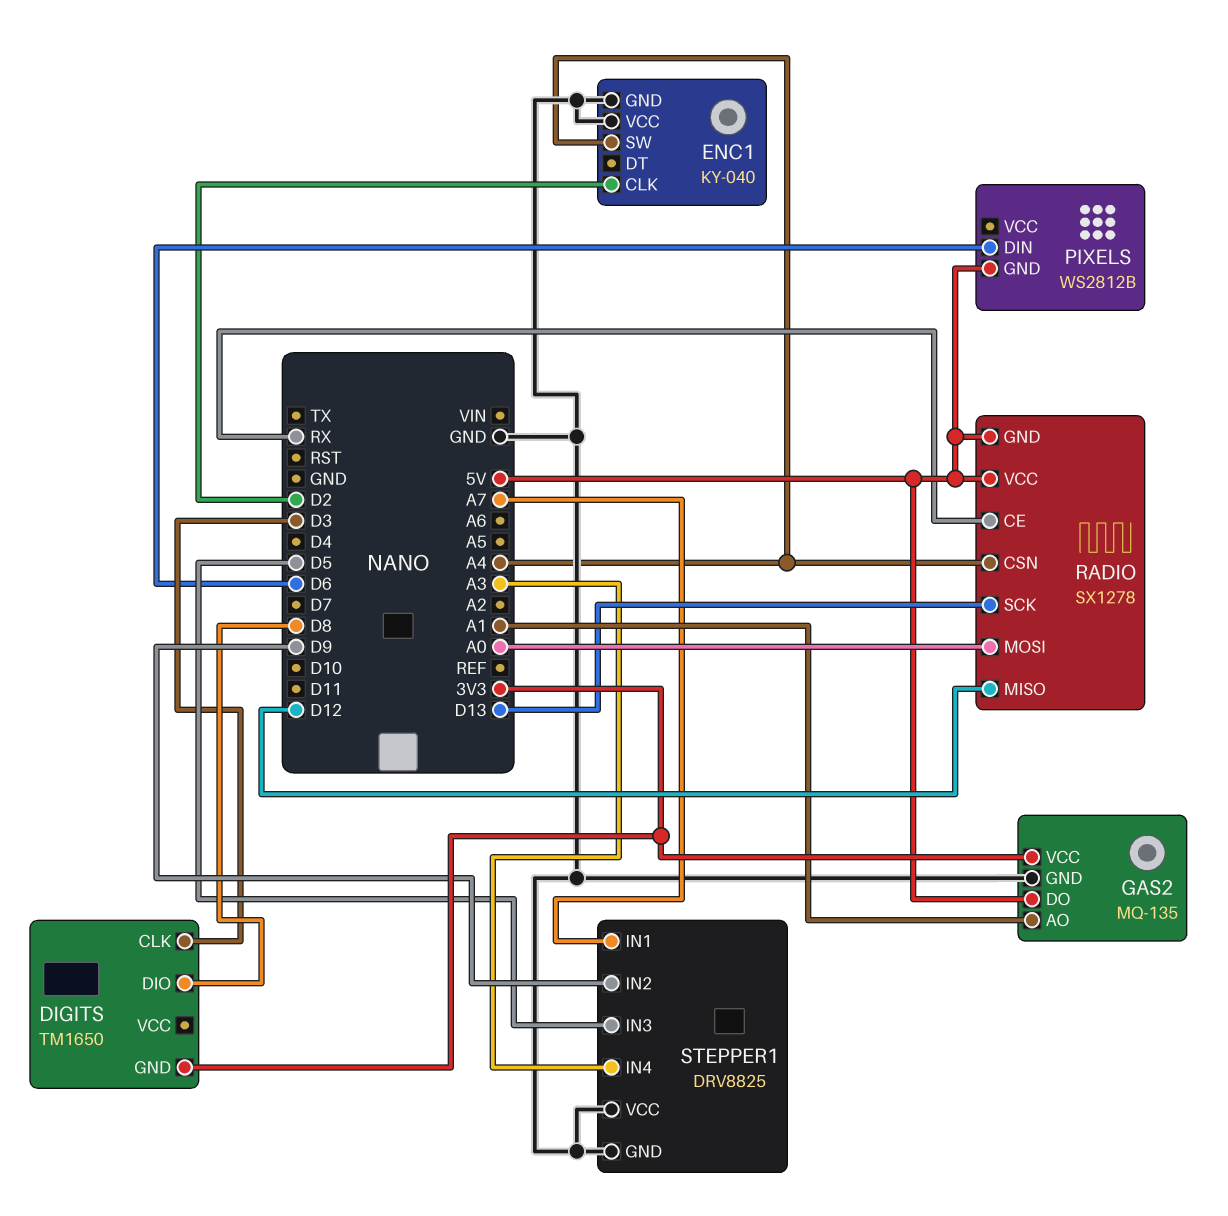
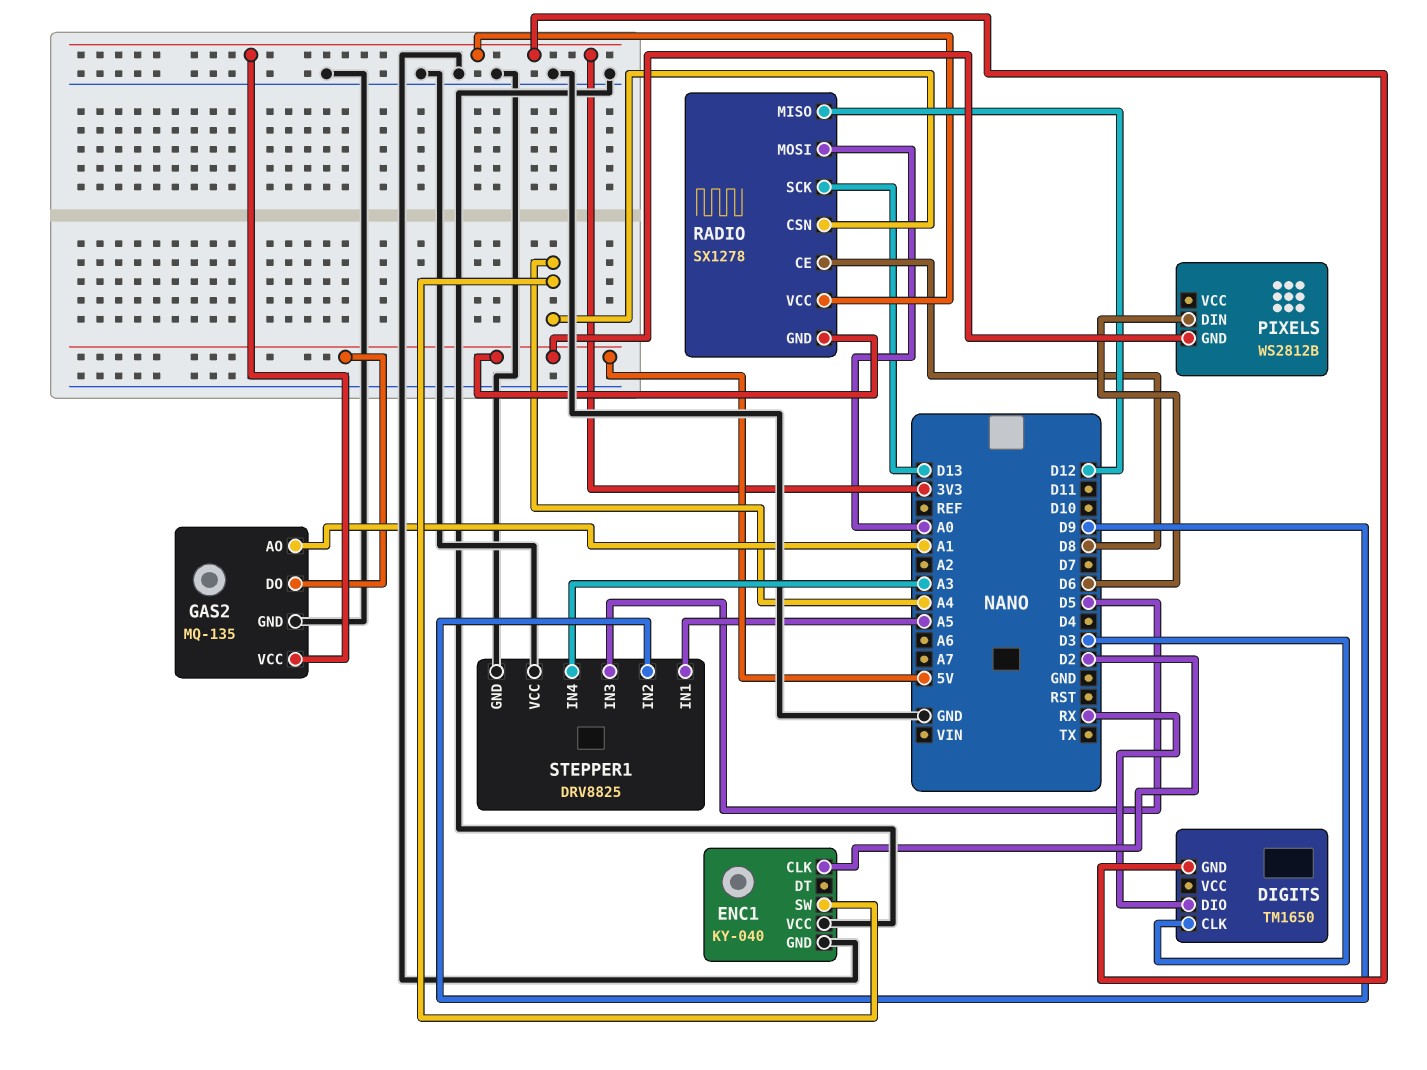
DIGITS pin DIO: D8 -> RX
RADIO pin CE: RX -> D8
RADIO pin VCC: 5V -> 3V3
STEPPER1 pin IN1: A7 -> A5

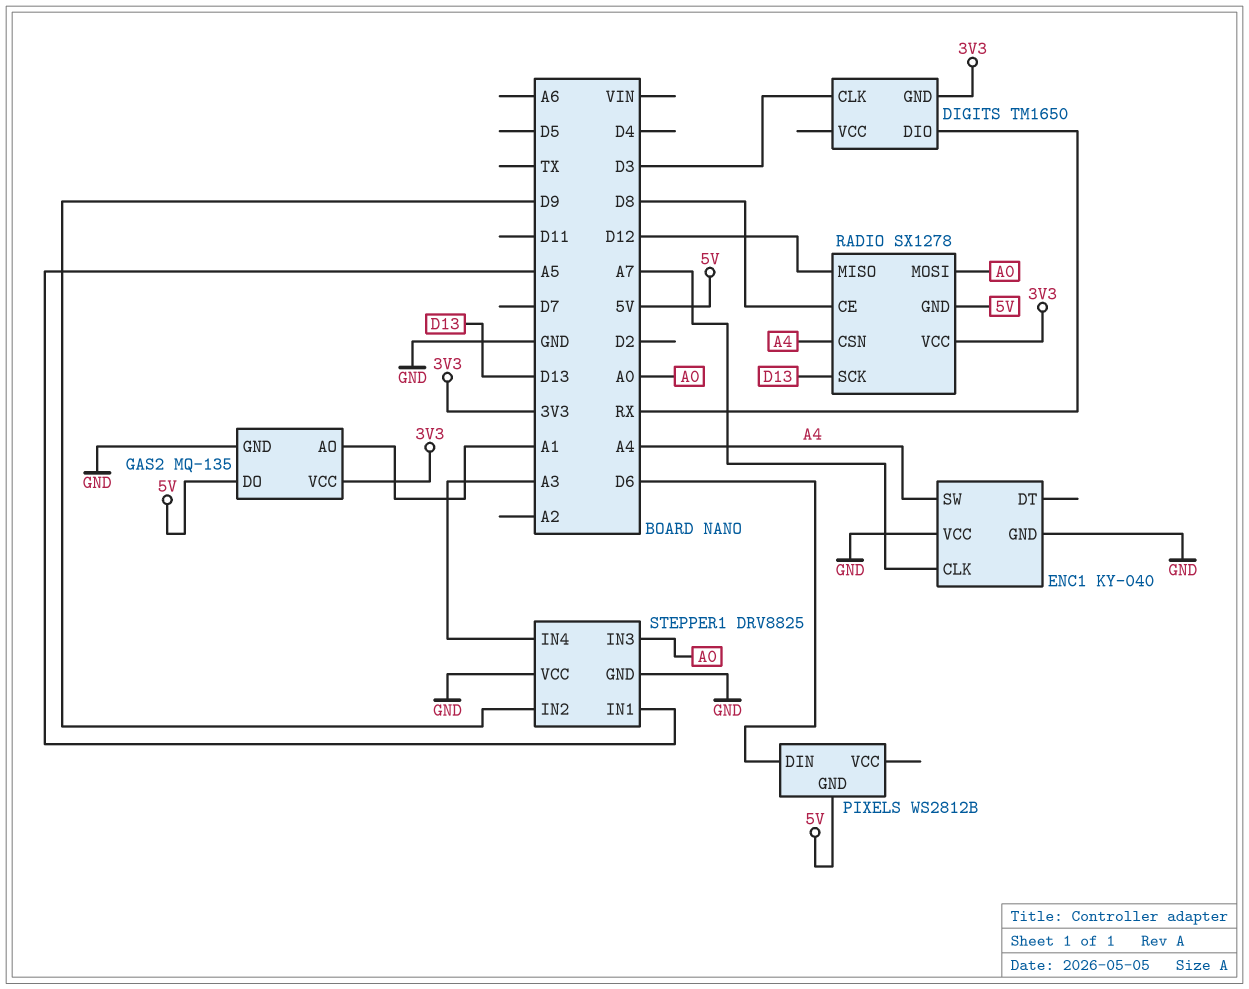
ENC1 pin CLK: D2 -> A7
STEPPER1 pin IN3: D5 -> A0

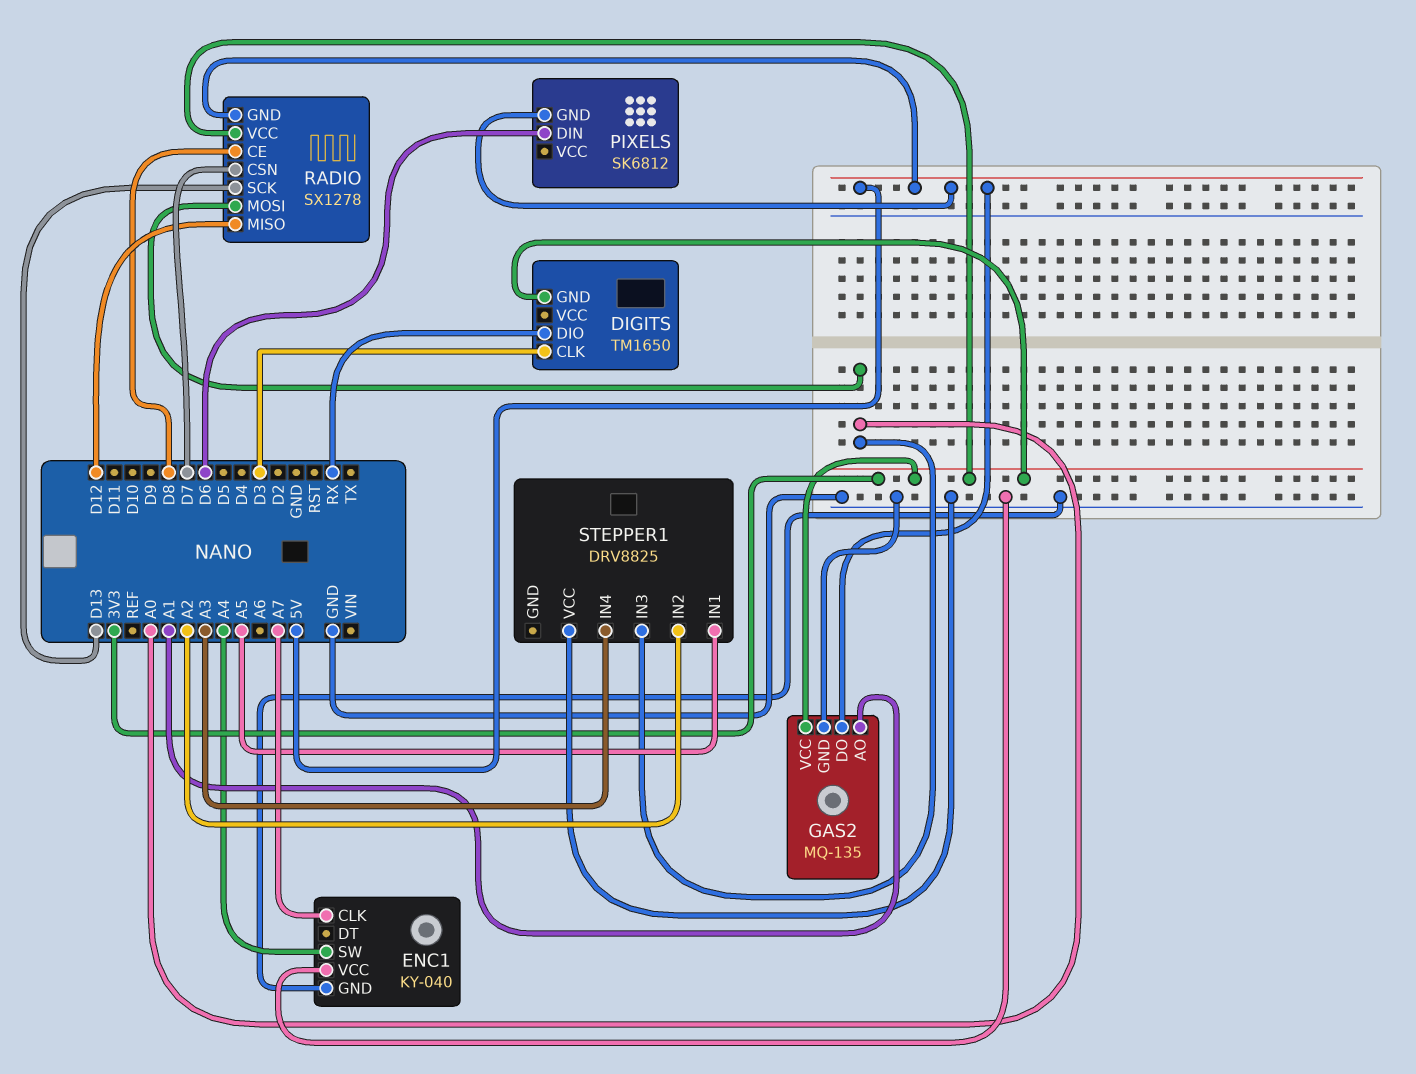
PIXELS: WS2812B -> SK6812
RADIO pin CSN: A4 -> D7
STEPPER1 pin GND: GND -> none
STEPPER1 pin IN2: D9 -> A2

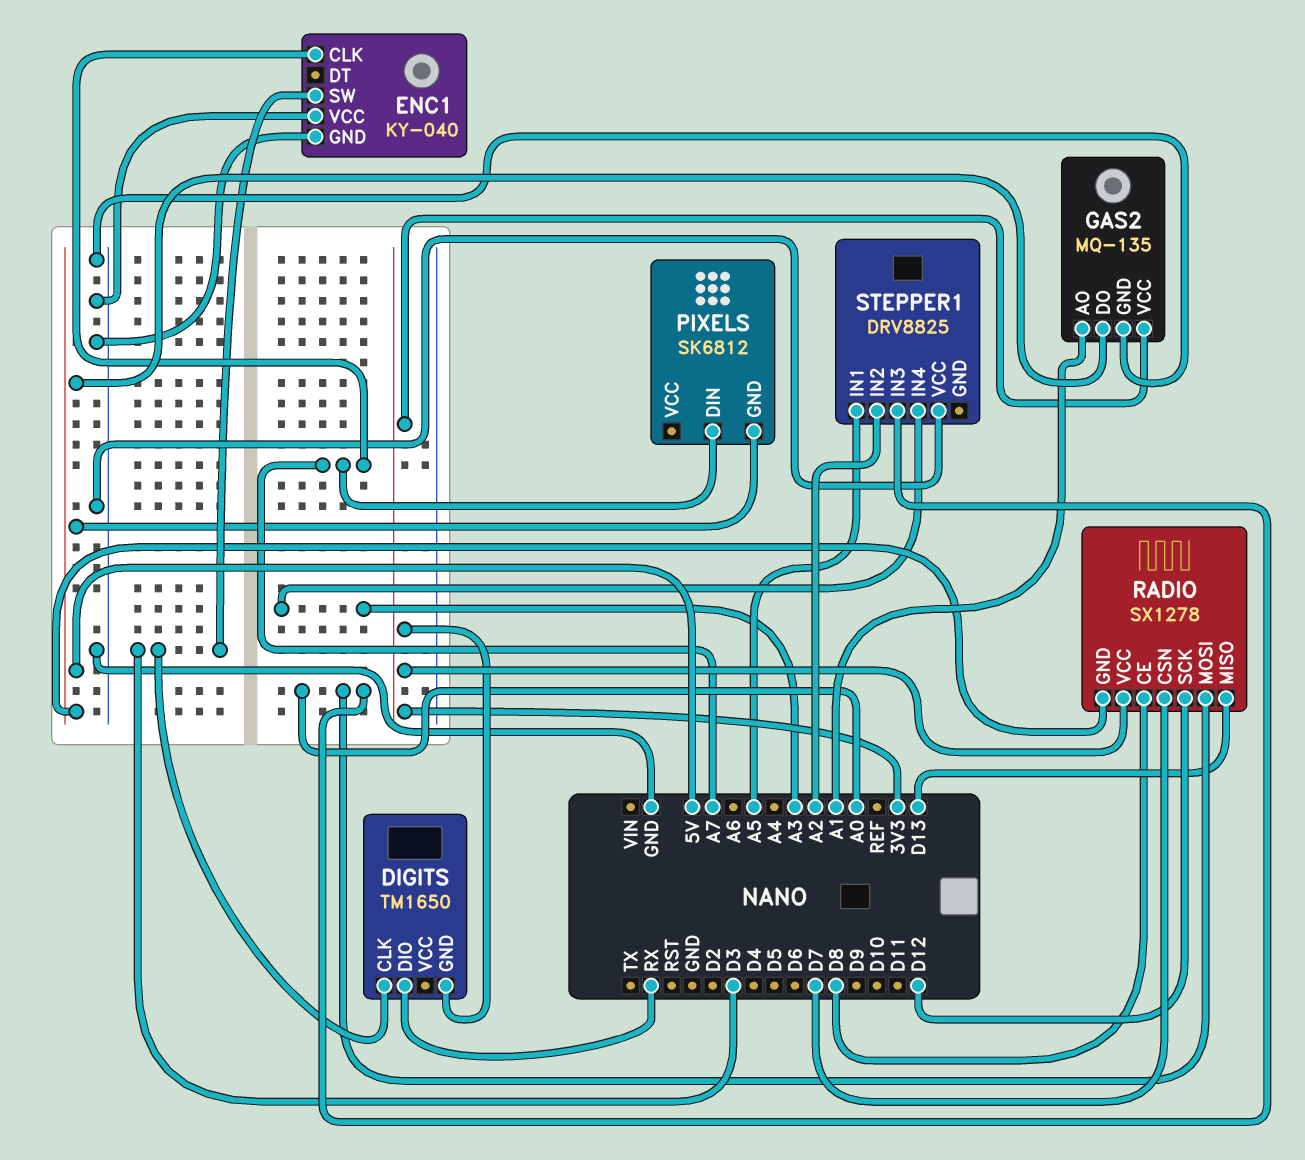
ENC1 pin SW: A4 -> D3
PIXELS pin DIN: D6 -> A7
RADIO pin MISO: D12 -> D13
RADIO pin SCK: D13 -> D12

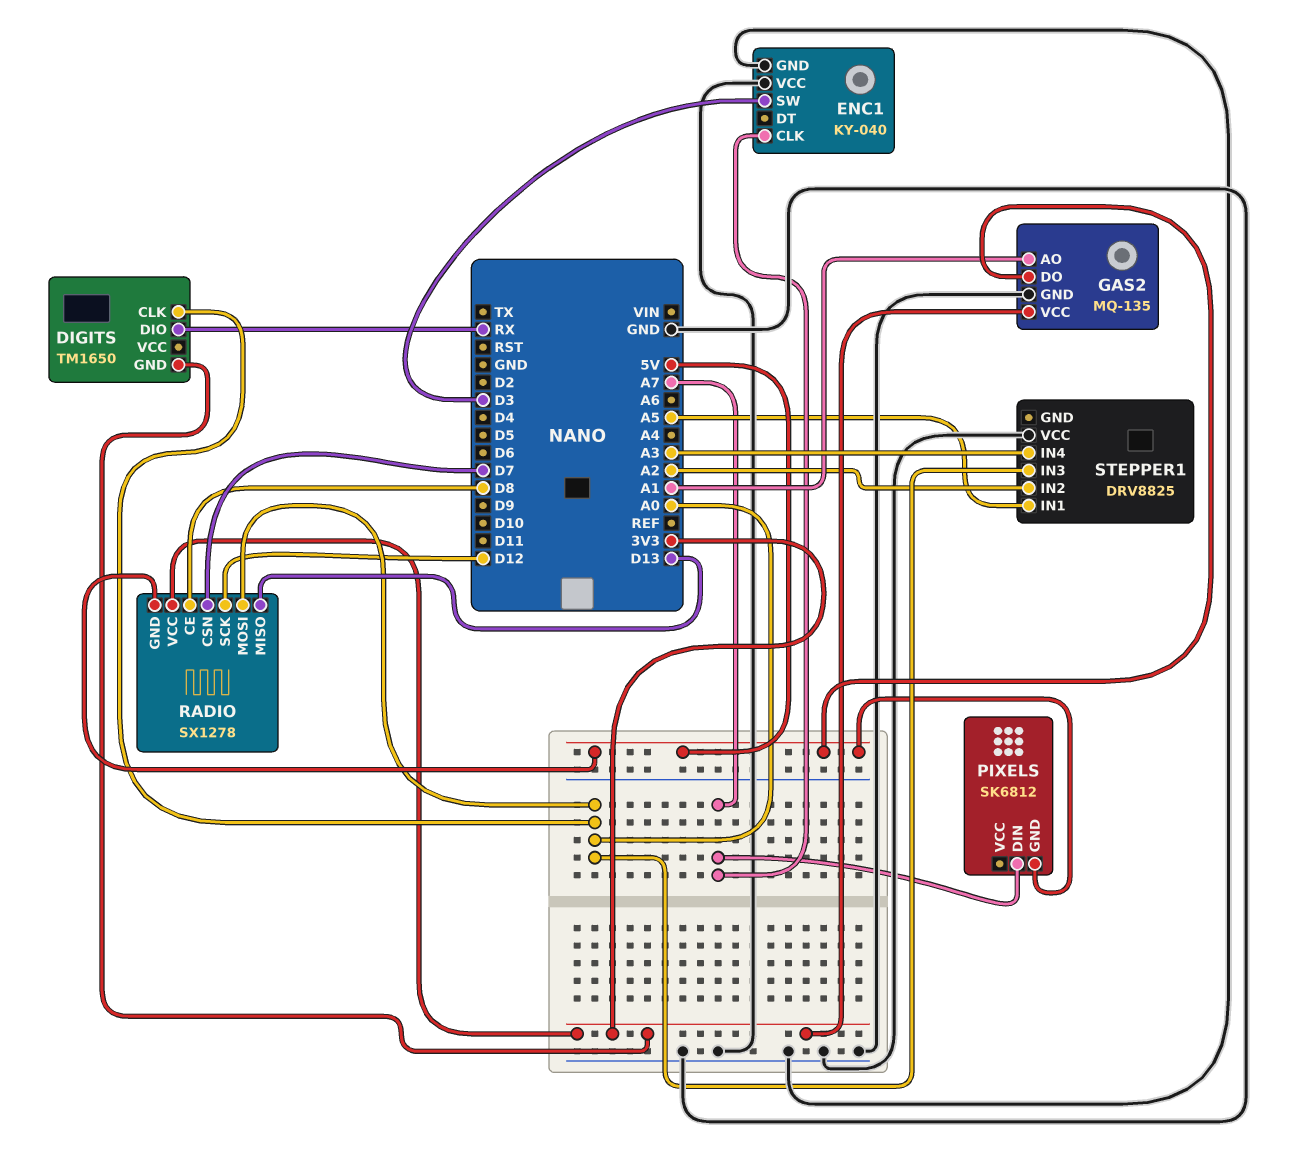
DIGITS pin CLK: D3 -> A0

